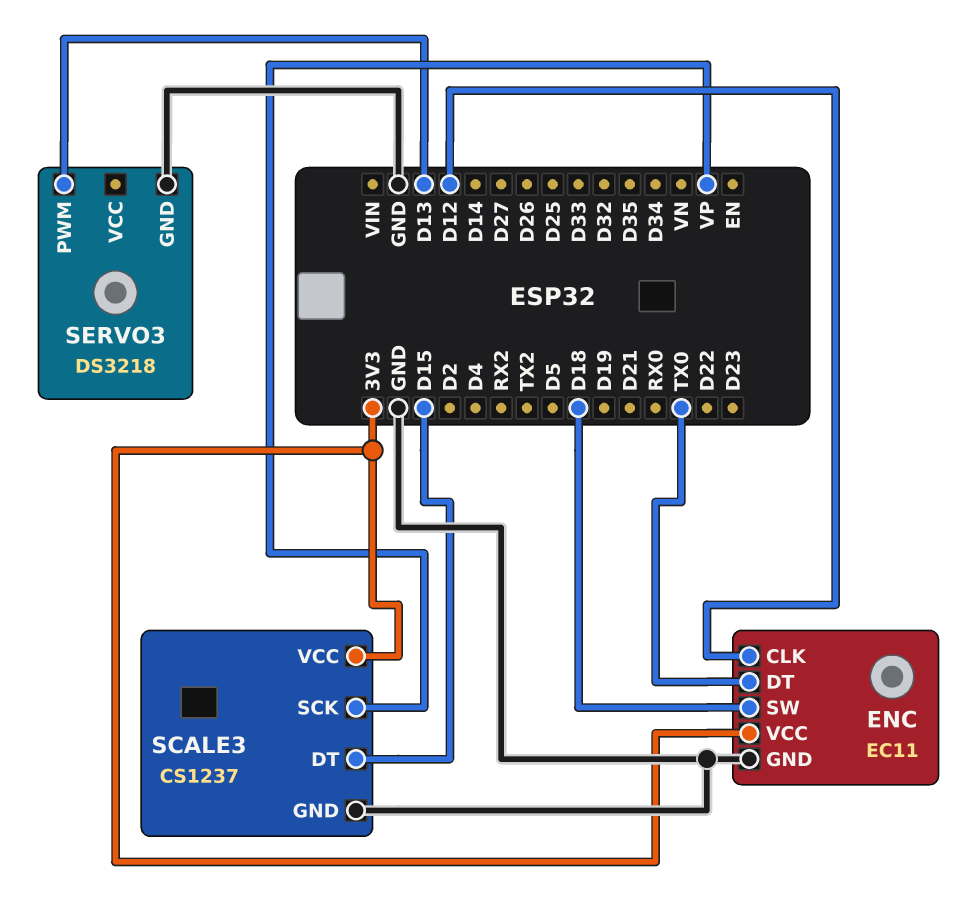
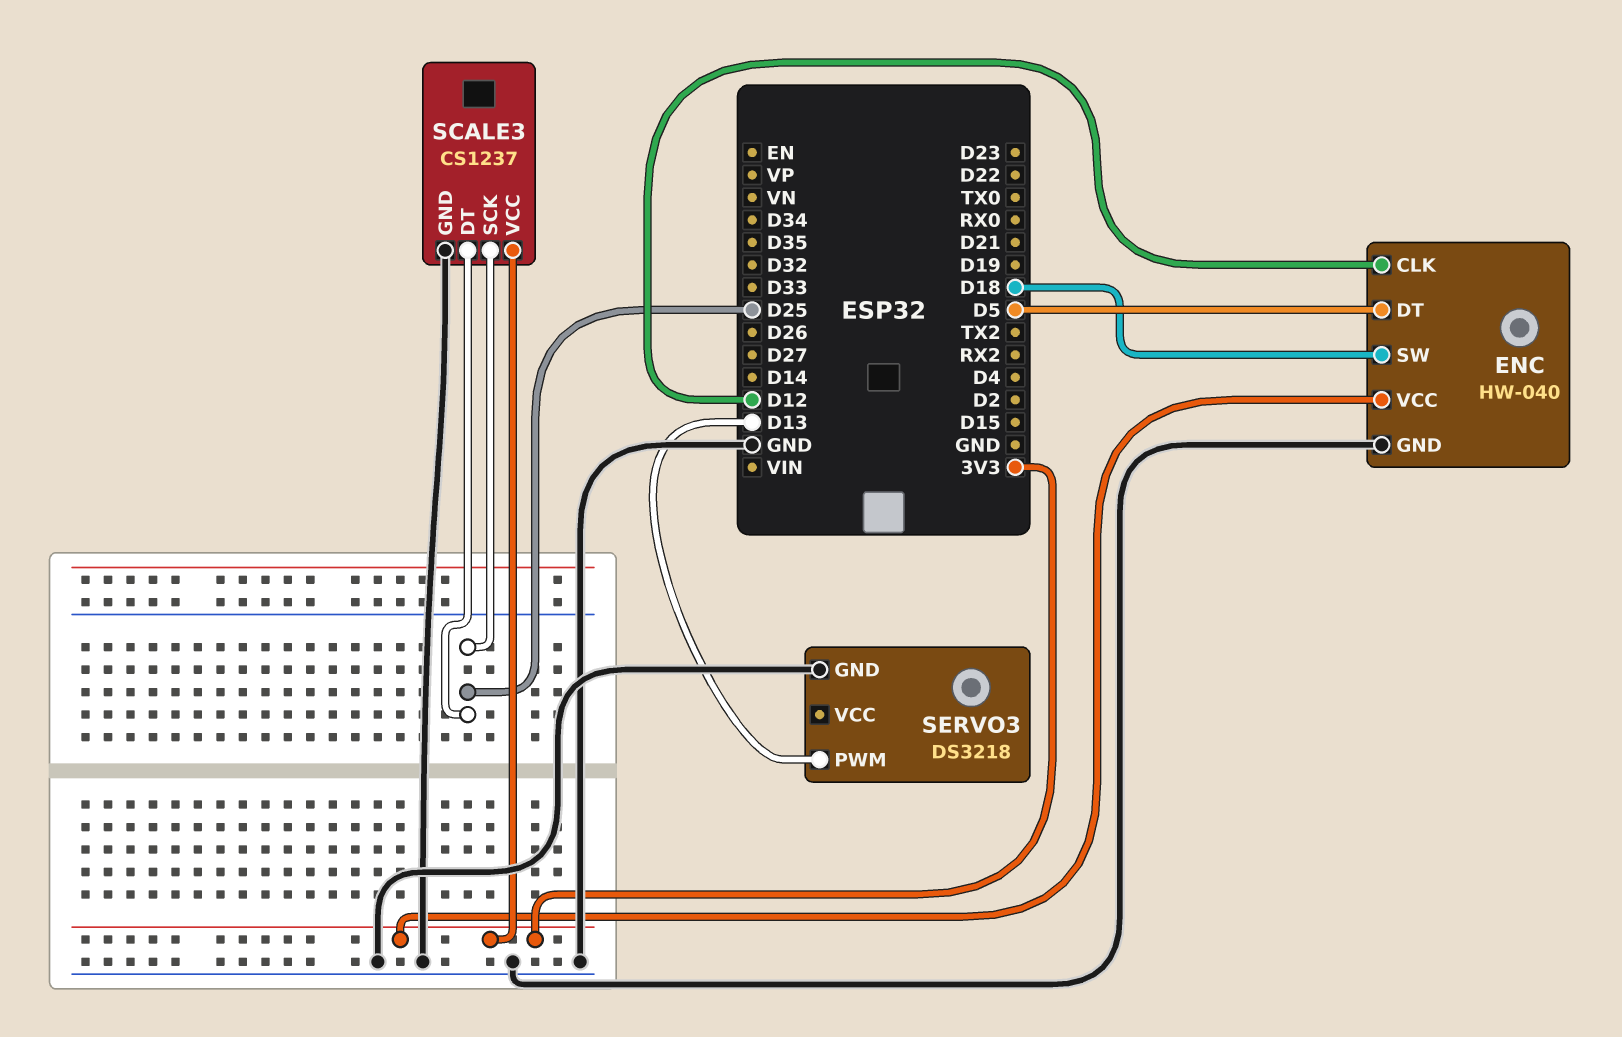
ENC: EC11 -> HW-040
ENC pin DT: TX0 -> D5
SCALE3 pin DT: D15 -> D25
SCALE3 pin SCK: VP -> D25

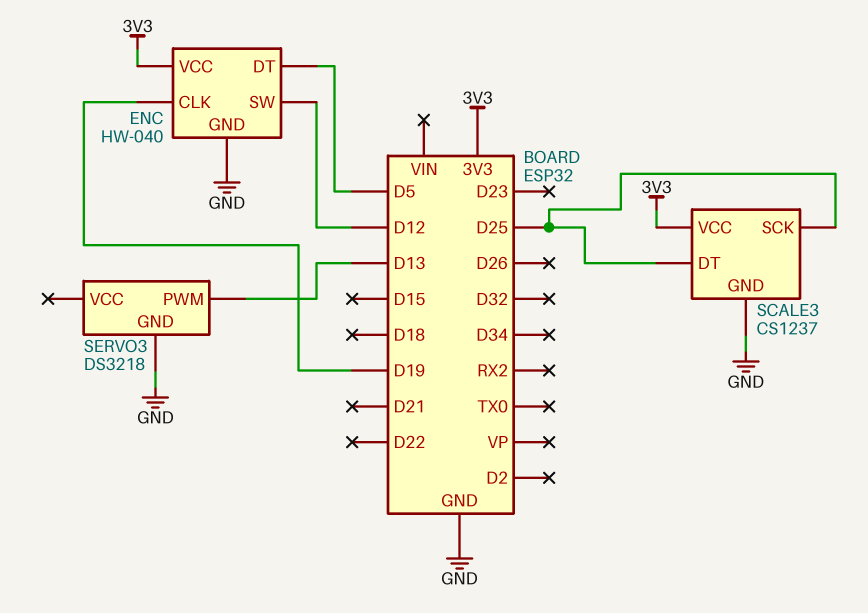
ENC pin CLK: D12 -> D19
ENC pin SW: D18 -> D12

